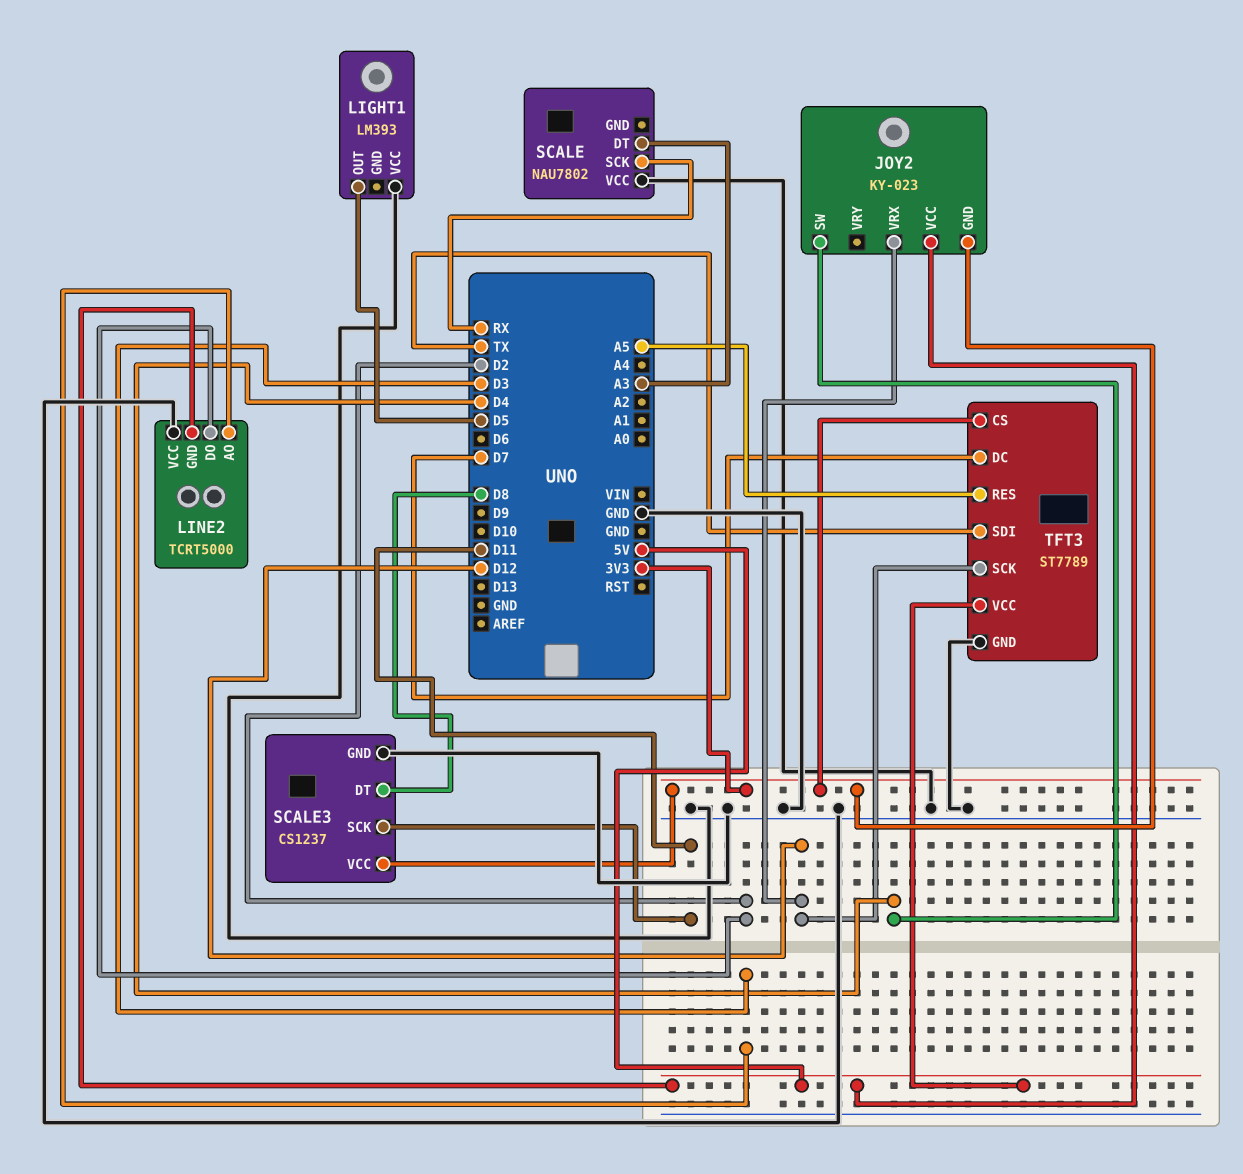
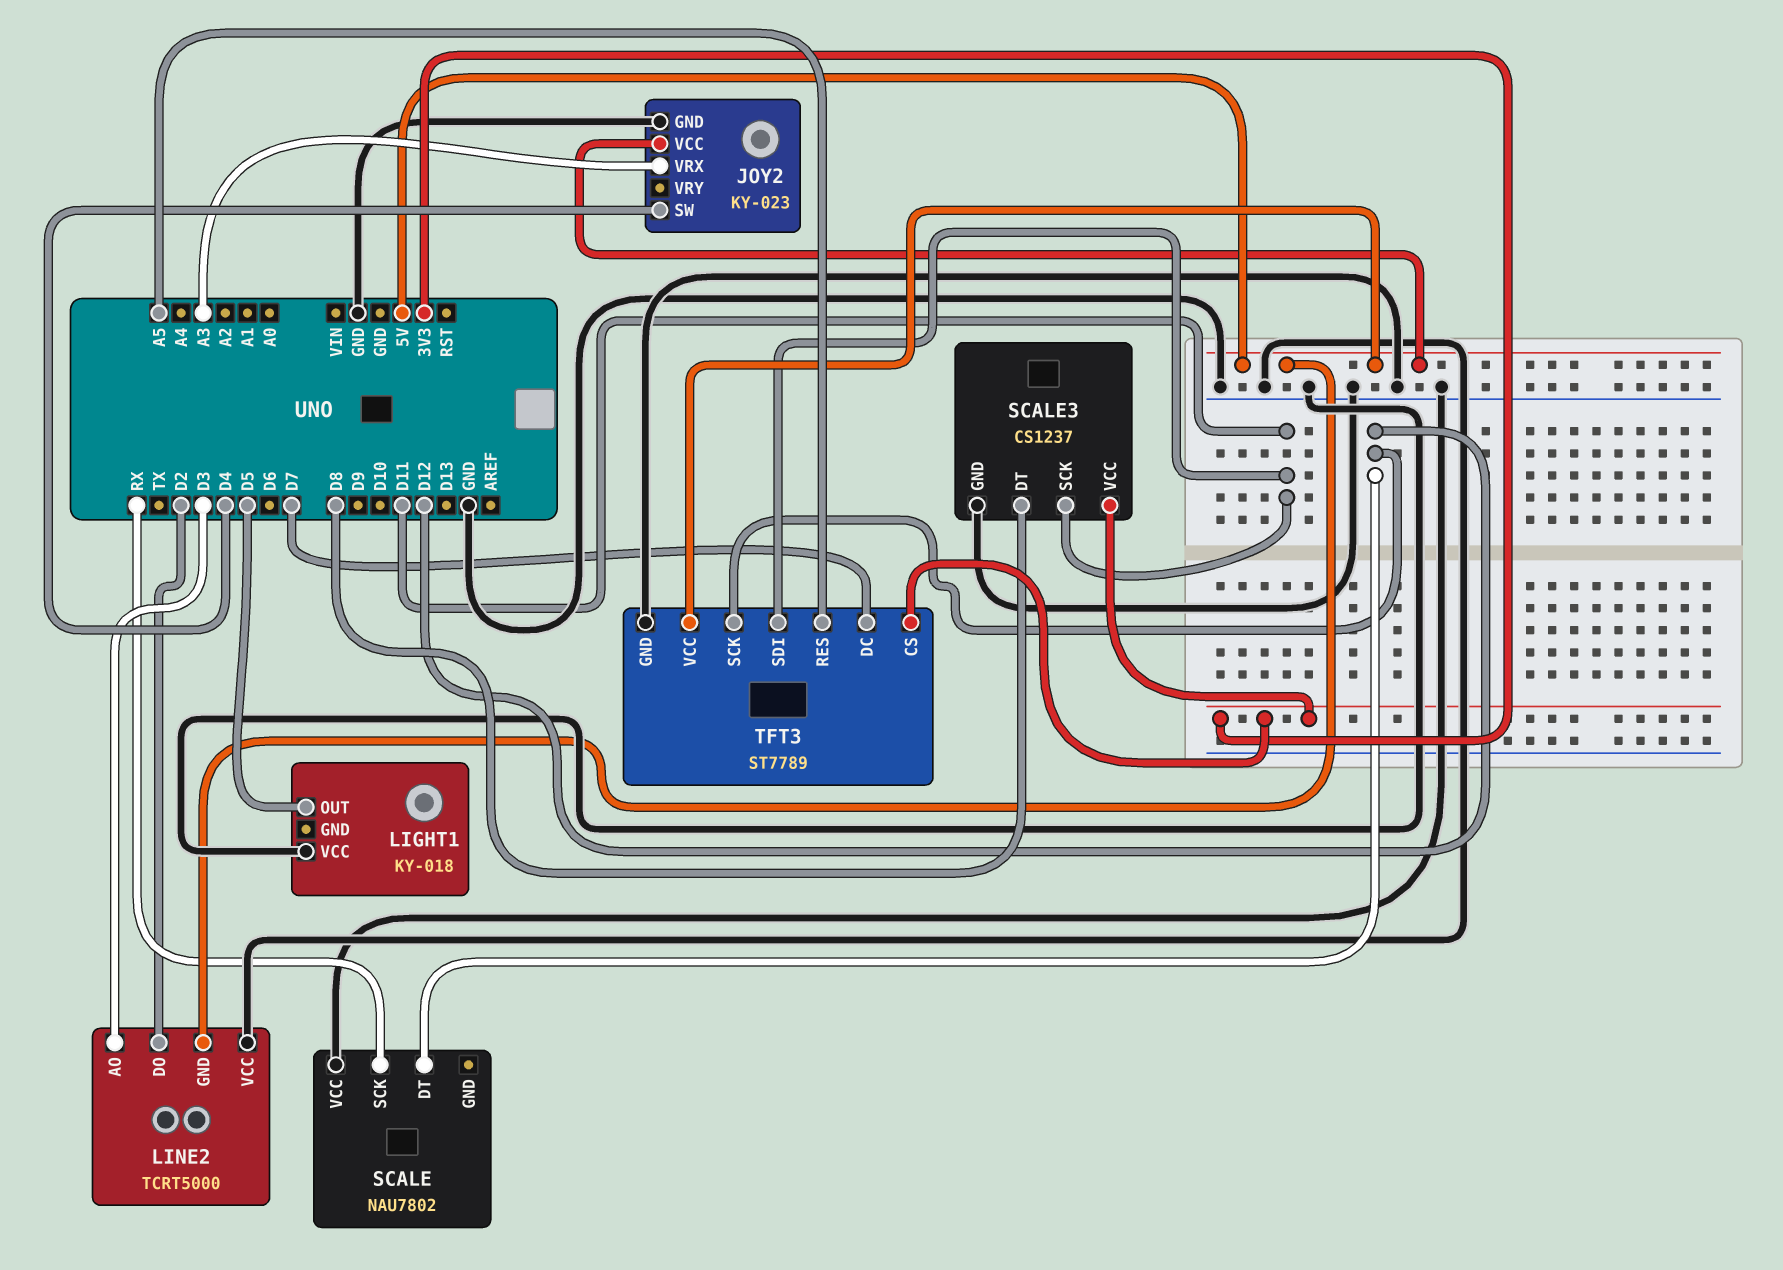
JOY2 pin GND: 3V3 -> GND
JOY2 pin VRX: D12 -> A3
LIGHT1: LM393 -> KY-018
SCALE pin DT: A3 -> D12
TFT3 pin SDI: TX -> D11

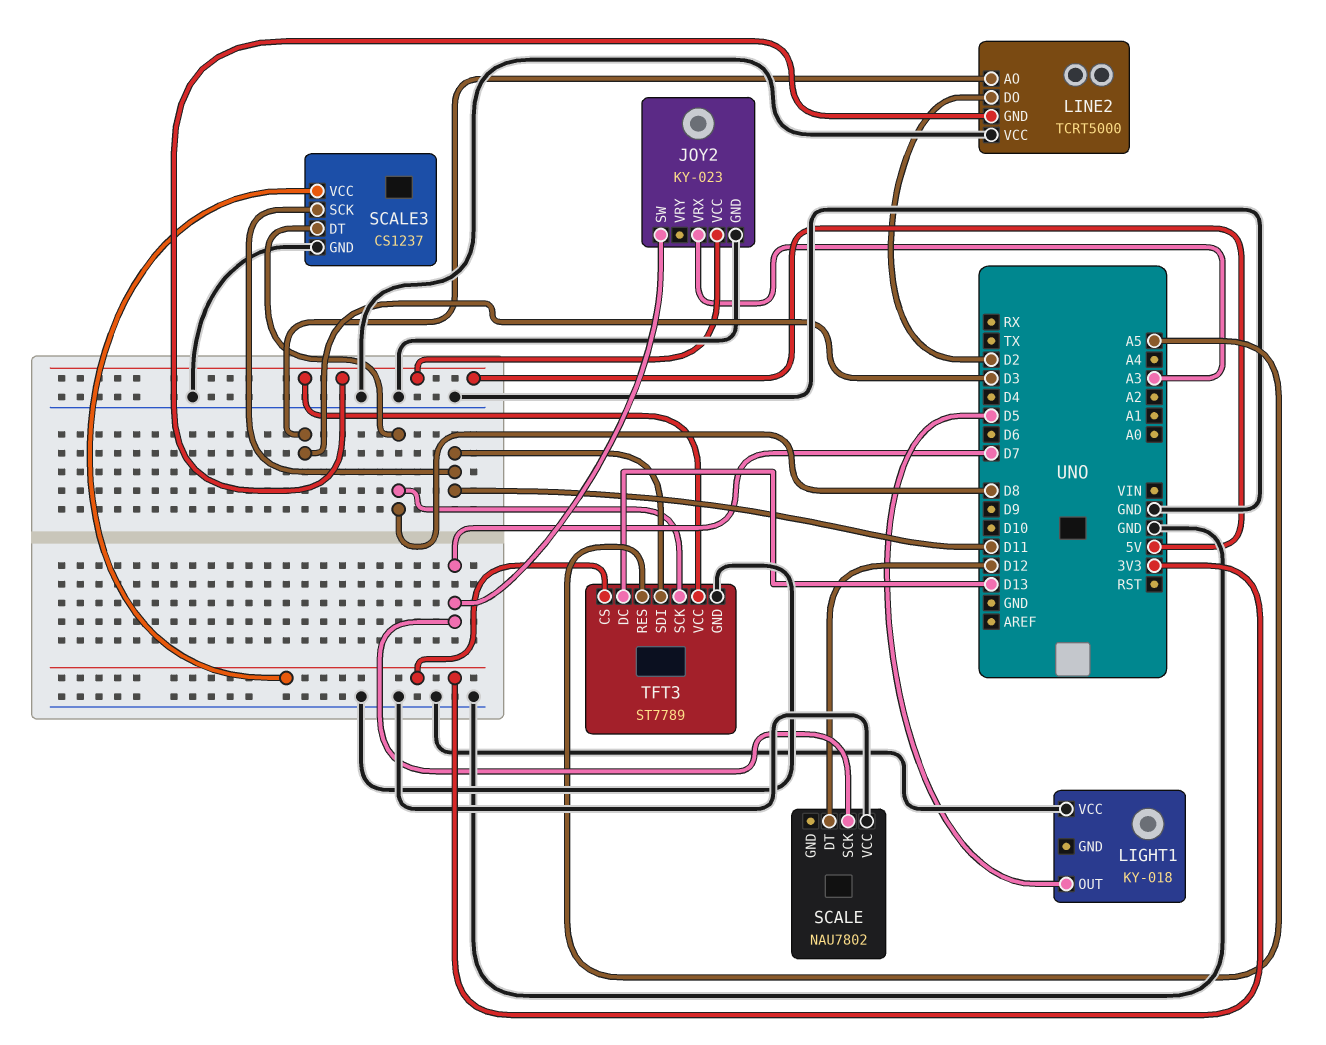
JOY2 pin SW: D4 -> D7
SCALE pin SCK: RX -> D7
TFT3 pin DC: D7 -> D13
TFT3 pin SCK: D12 -> D8

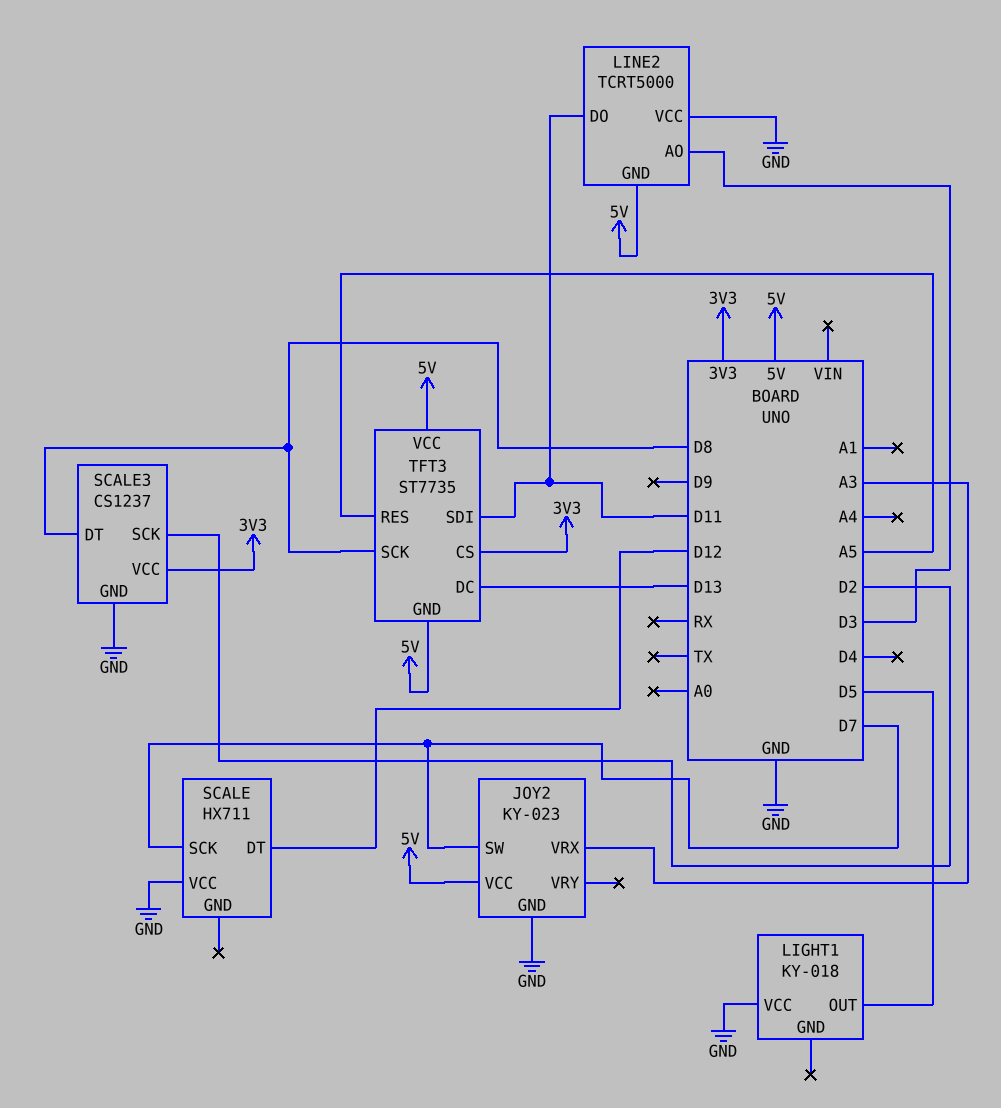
LINE2 pin DO: D2 -> D11
SCALE: NAU7802 -> HX711
SCALE3 pin SCK: D11 -> D2
TFT3: ST7789 -> ST7735
TFT3 pin GND: GND -> 5V

